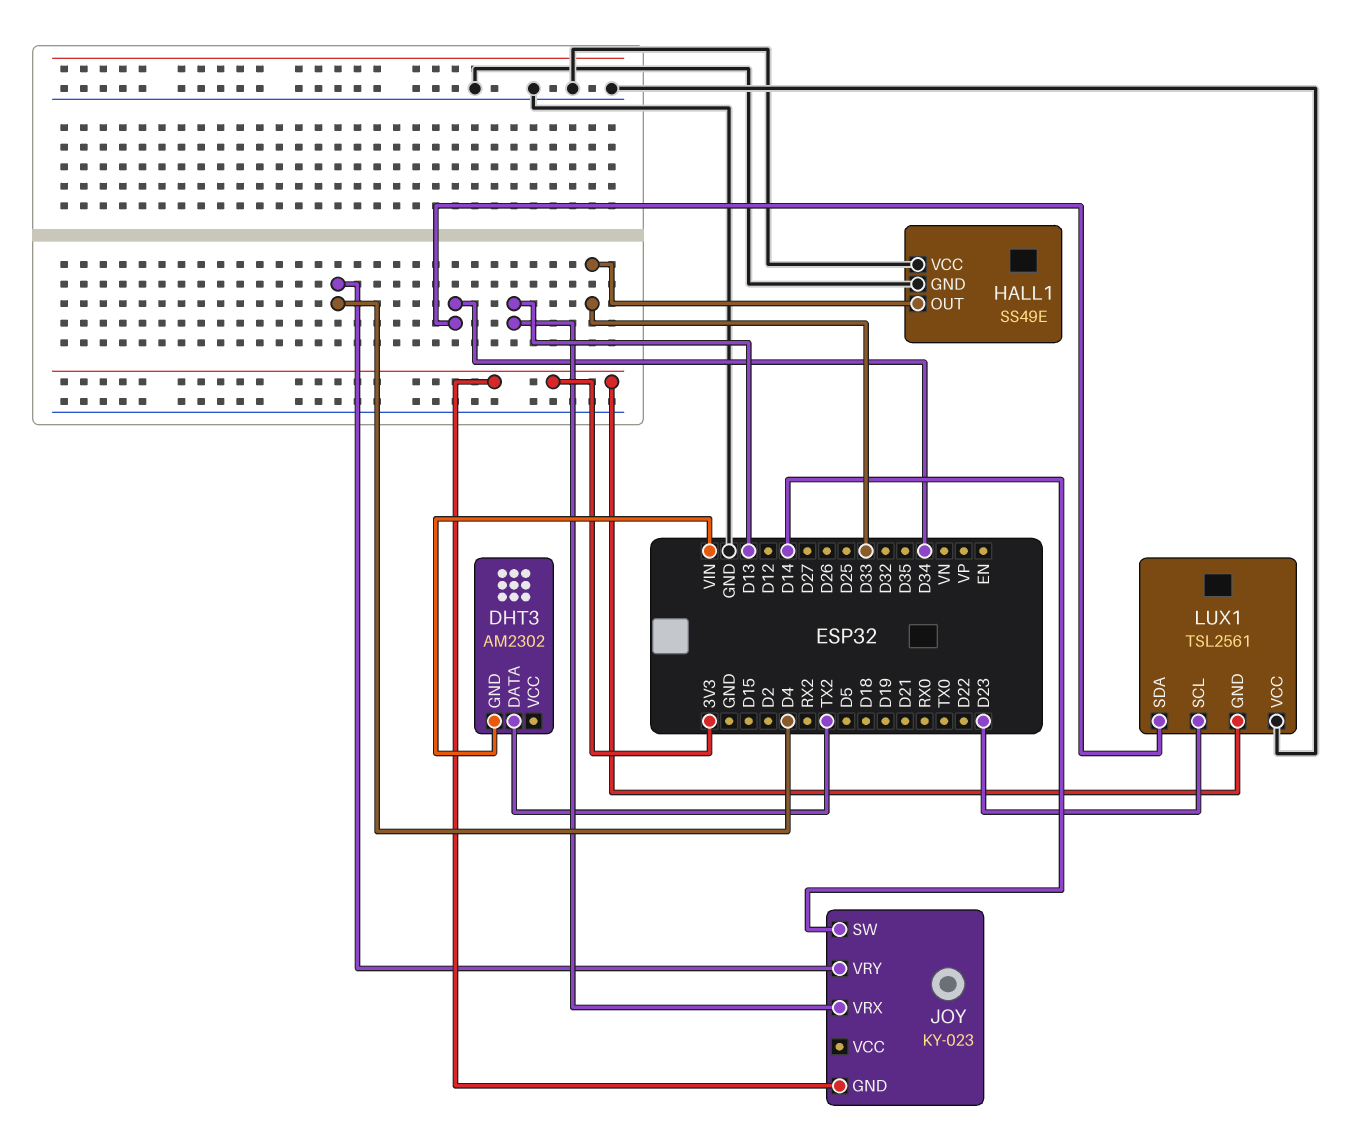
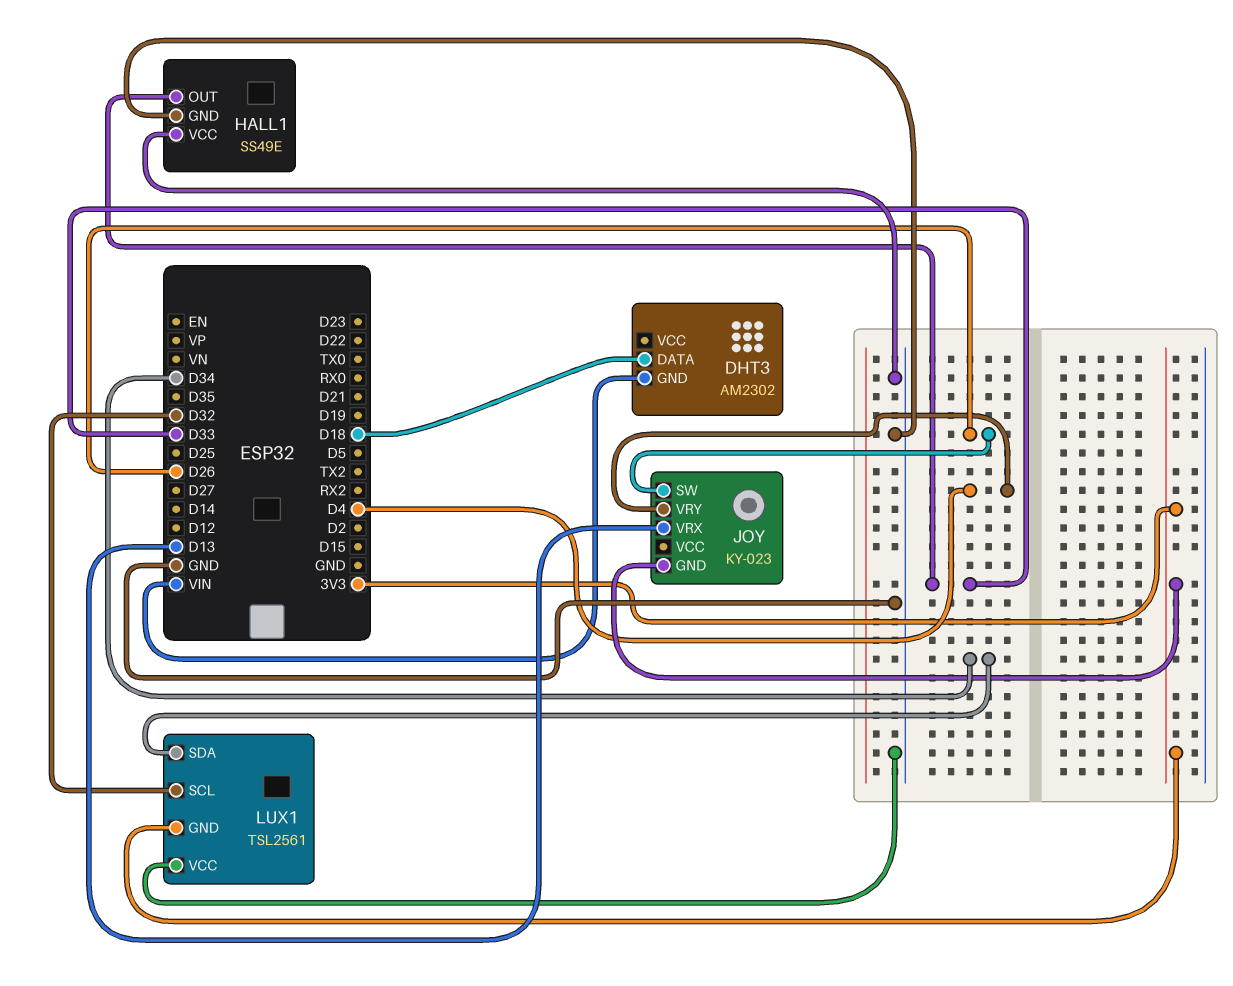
DHT3 pin DATA: TX2 -> D18
JOY pin SW: D14 -> D26
LUX1 pin SCL: D23 -> D32

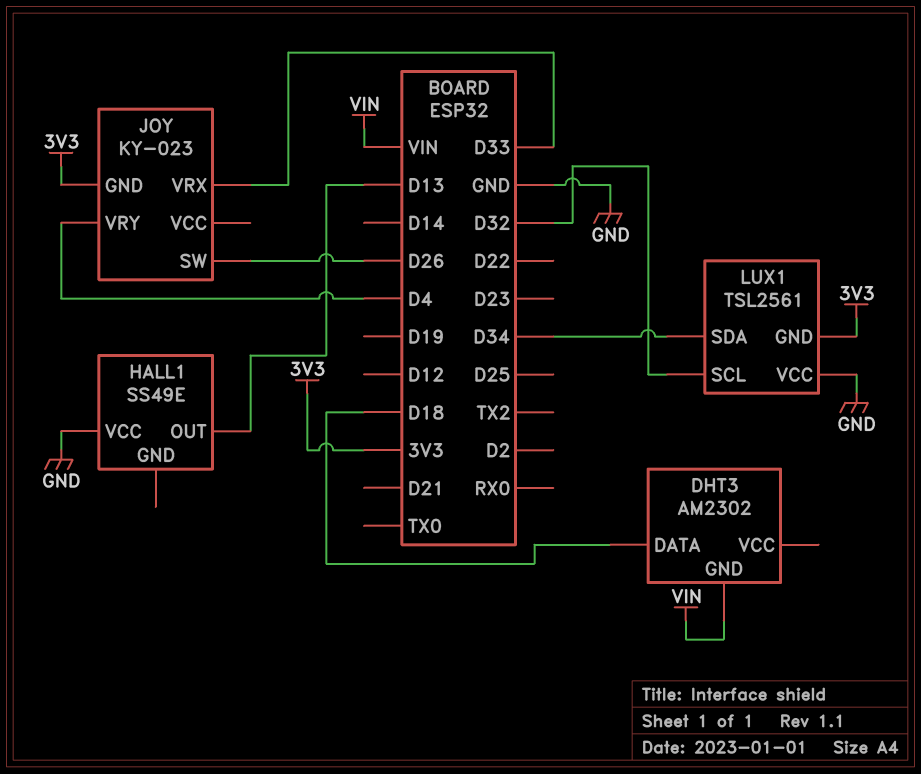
HALL1 pin GND: GND -> none
HALL1 pin OUT: D33 -> D13
JOY pin VRX: D13 -> D33

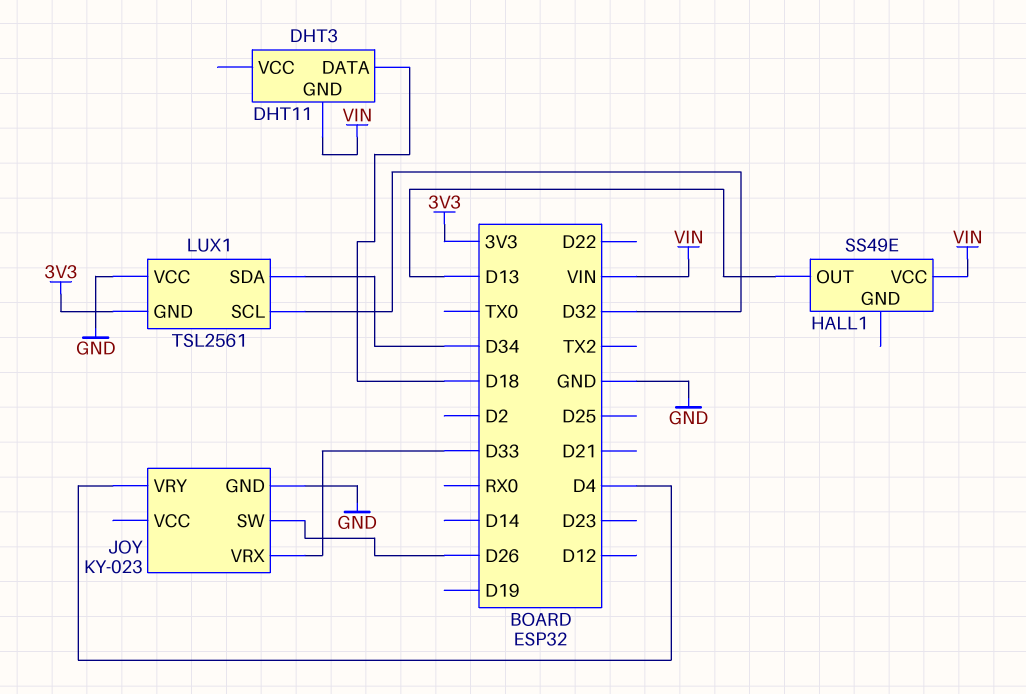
DHT3: AM2302 -> DHT11
HALL1 pin VCC: GND -> VIN
JOY pin GND: 3V3 -> GND

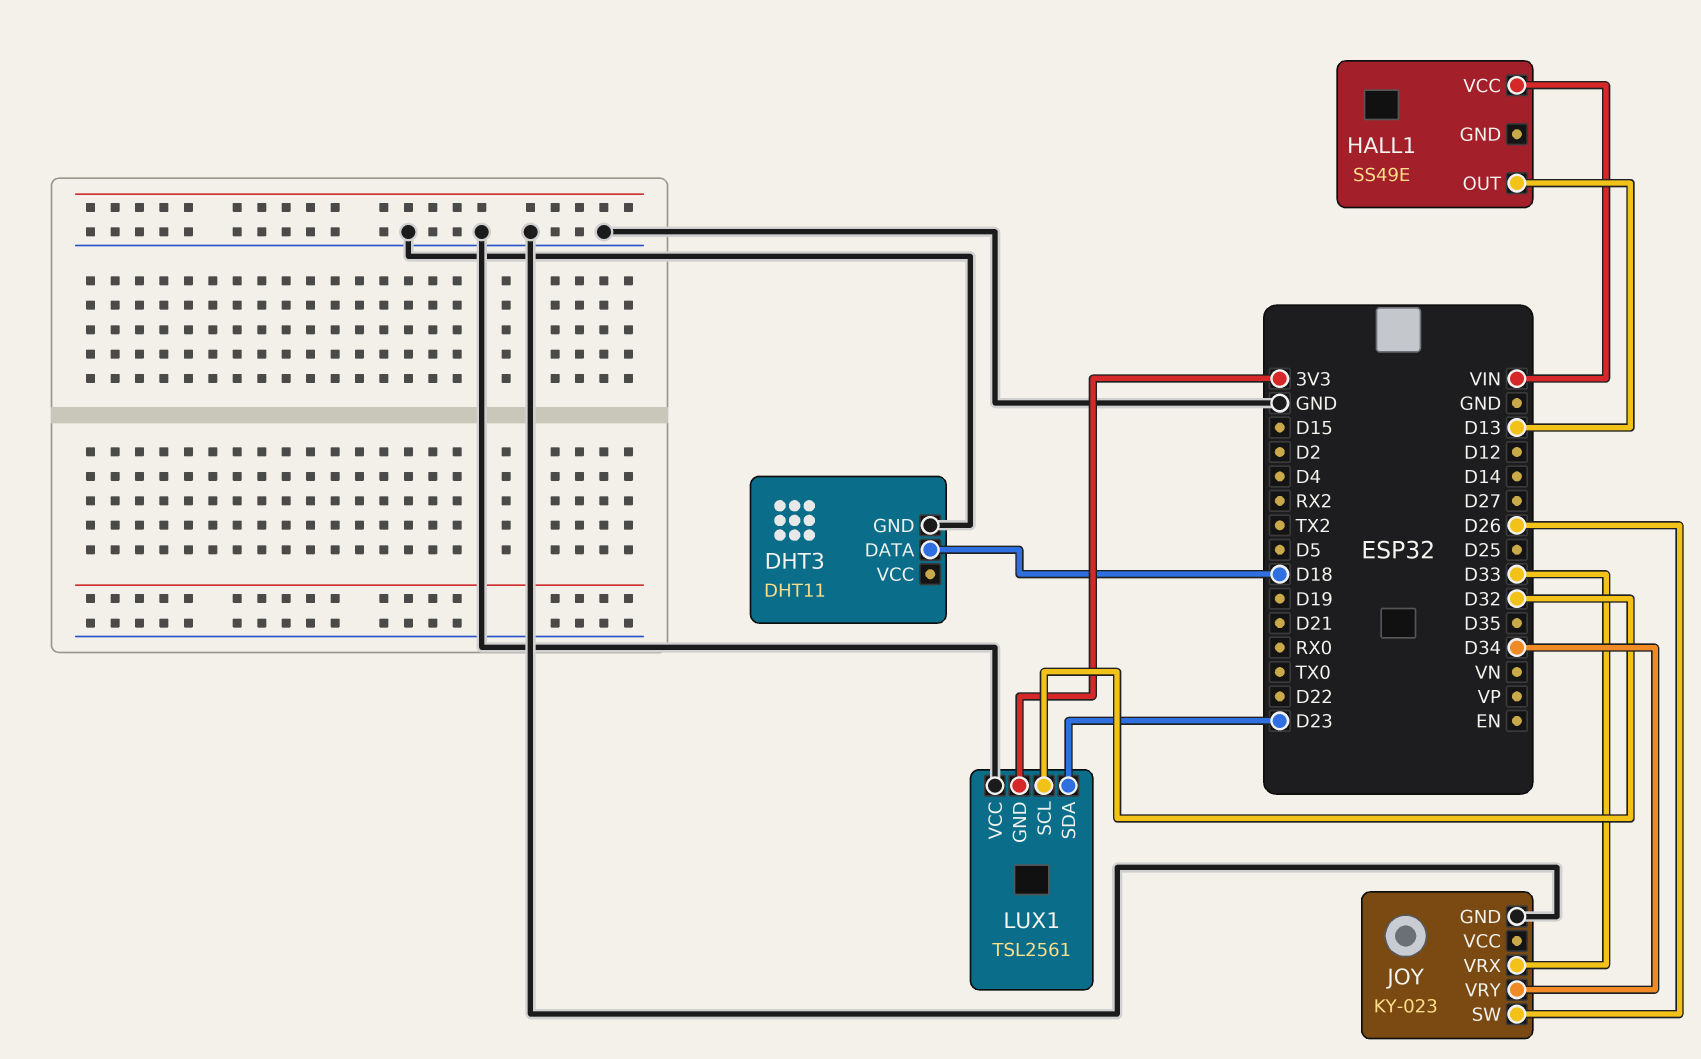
DHT3 pin GND: VIN -> GND
JOY pin VRY: D4 -> D34
LUX1 pin SDA: D34 -> D23

